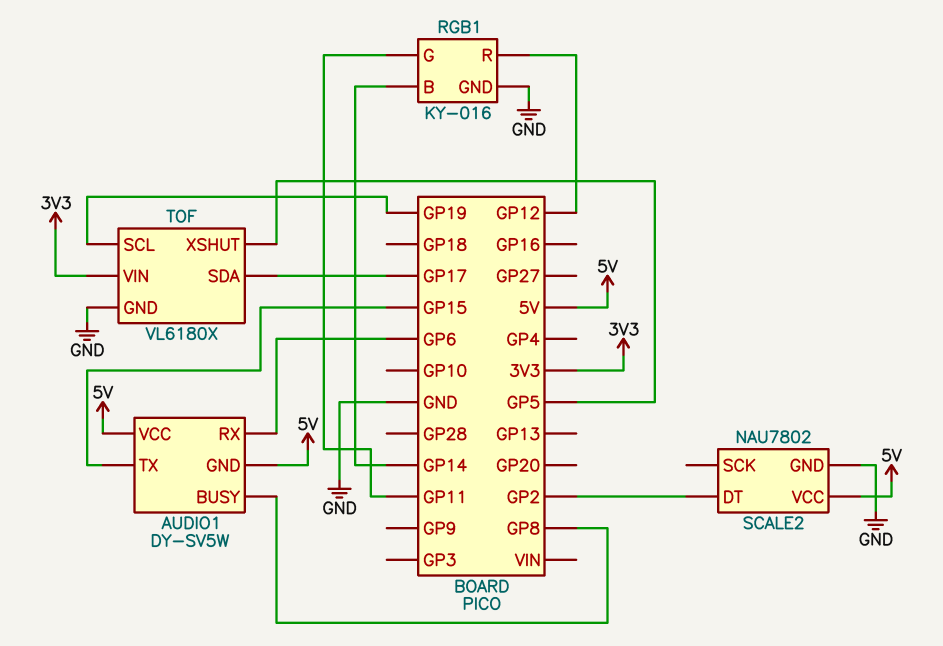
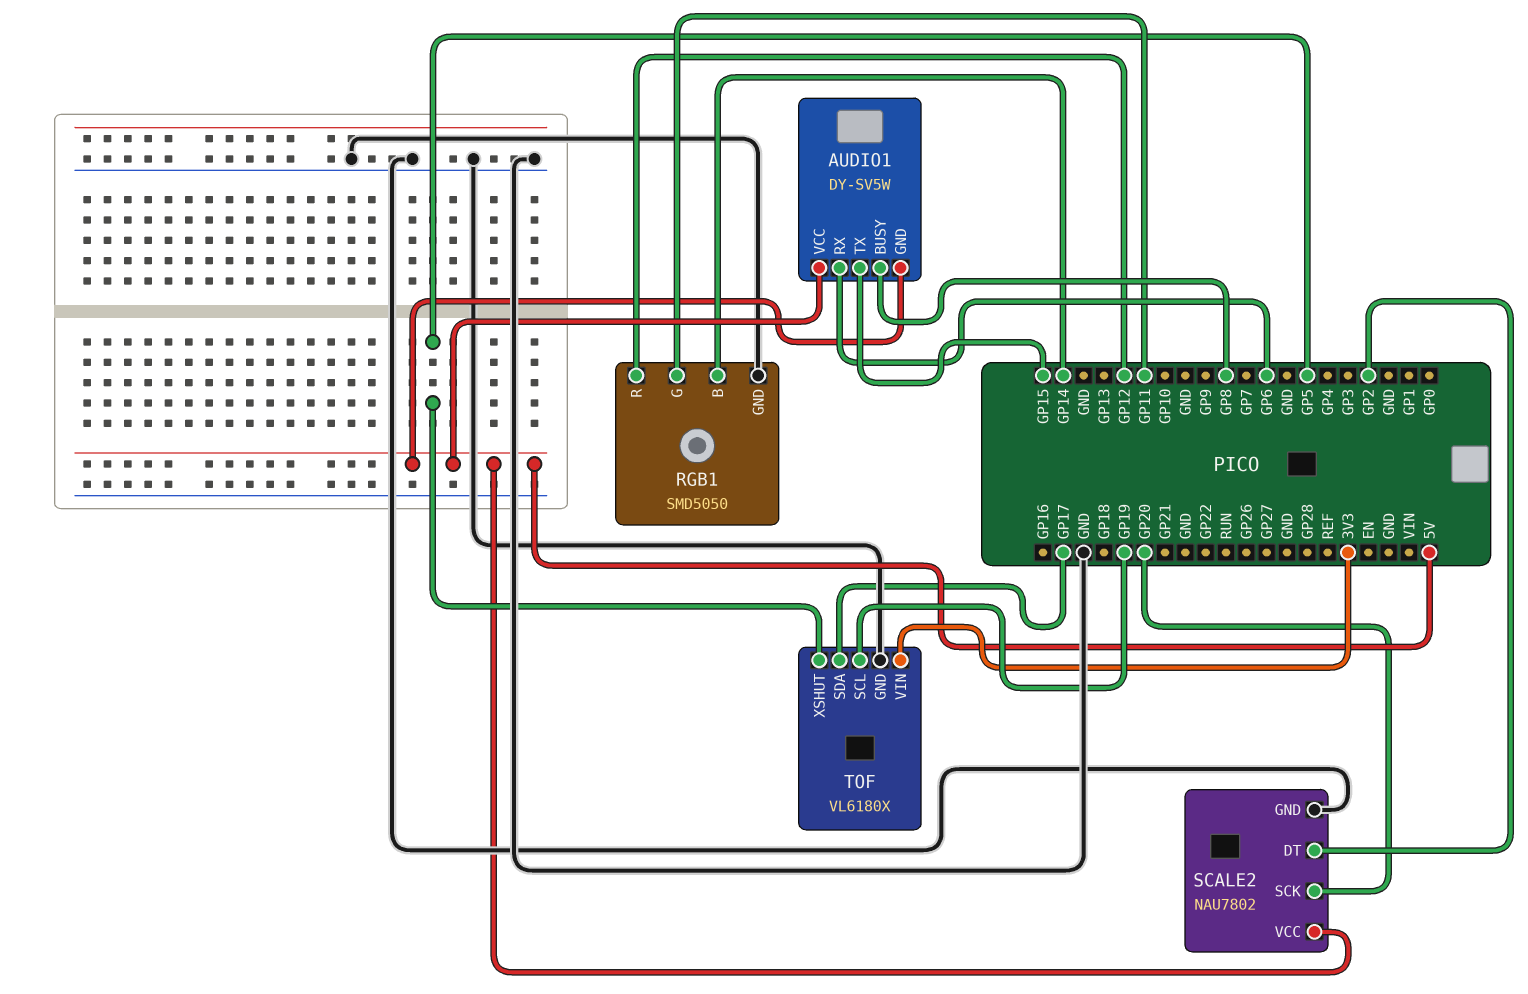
RGB1: KY-016 -> SMD5050
SCALE2 pin SCK: none -> GP20

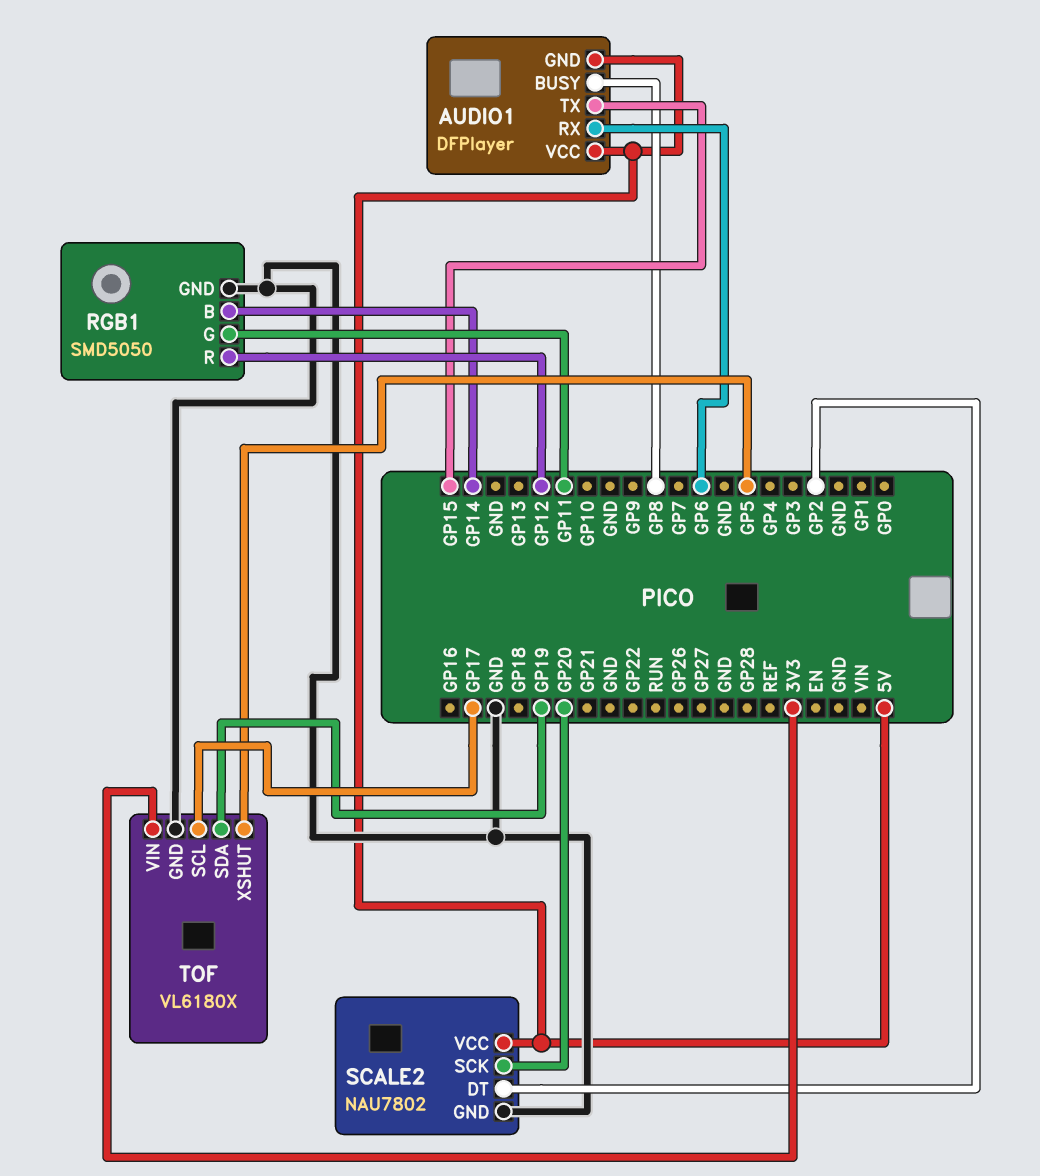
AUDIO1: DY-SV5W -> DFPlayer
TOF pin SCL: GP19 -> GP17
TOF pin SDA: GP17 -> GP19

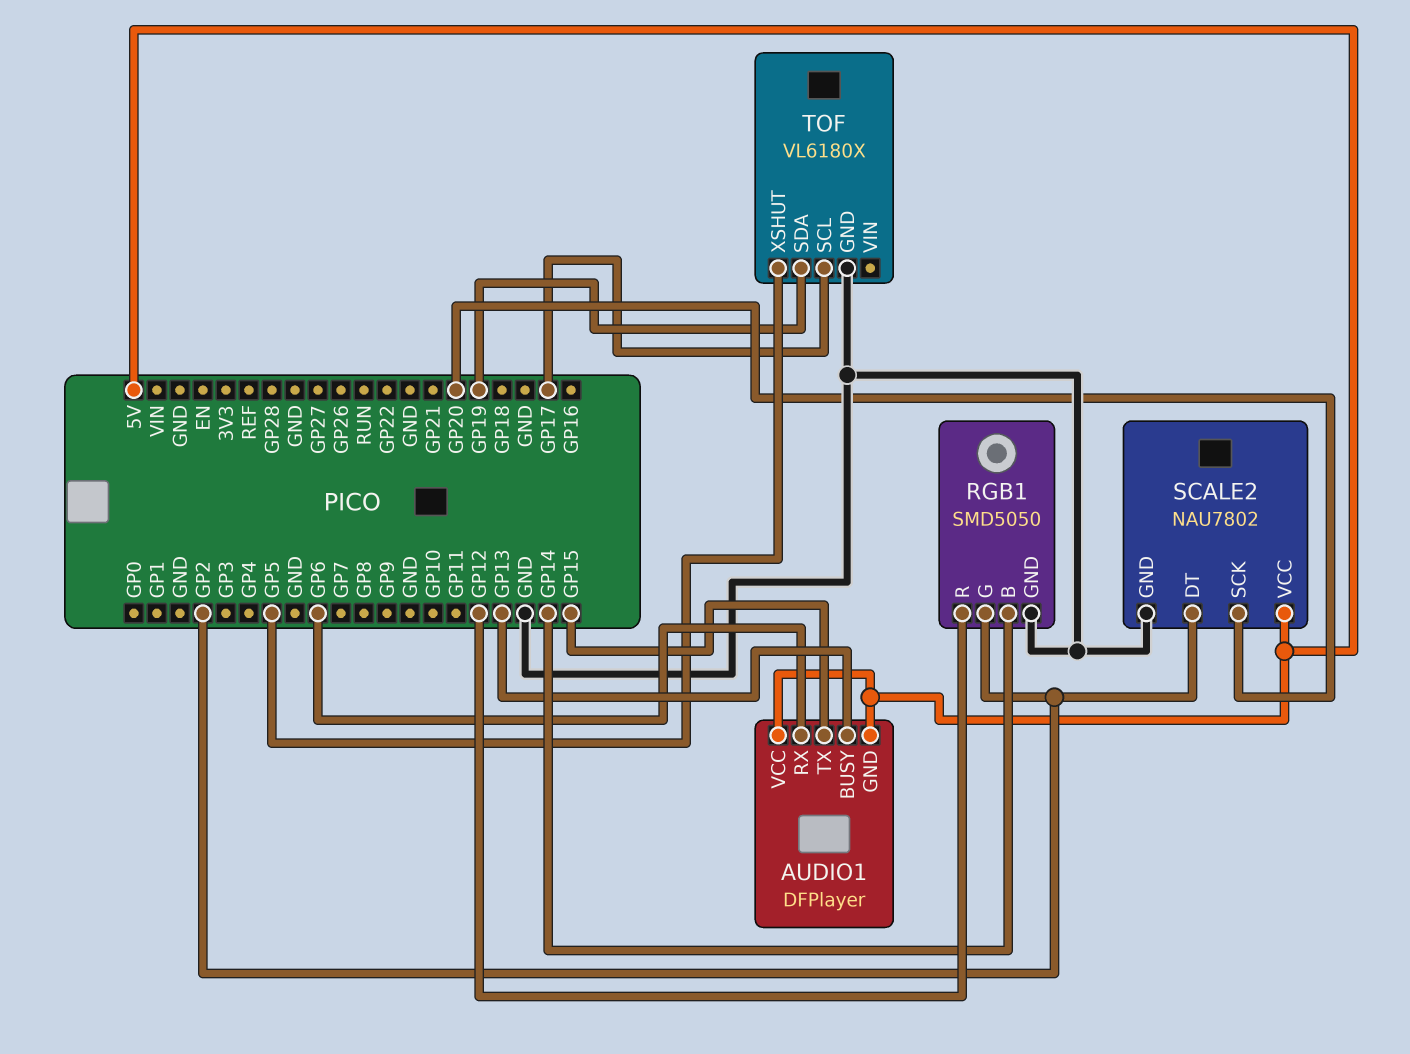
AUDIO1 pin BUSY: GP8 -> GP13
RGB1 pin G: GP11 -> GP2
TOF pin VIN: 3V3 -> none

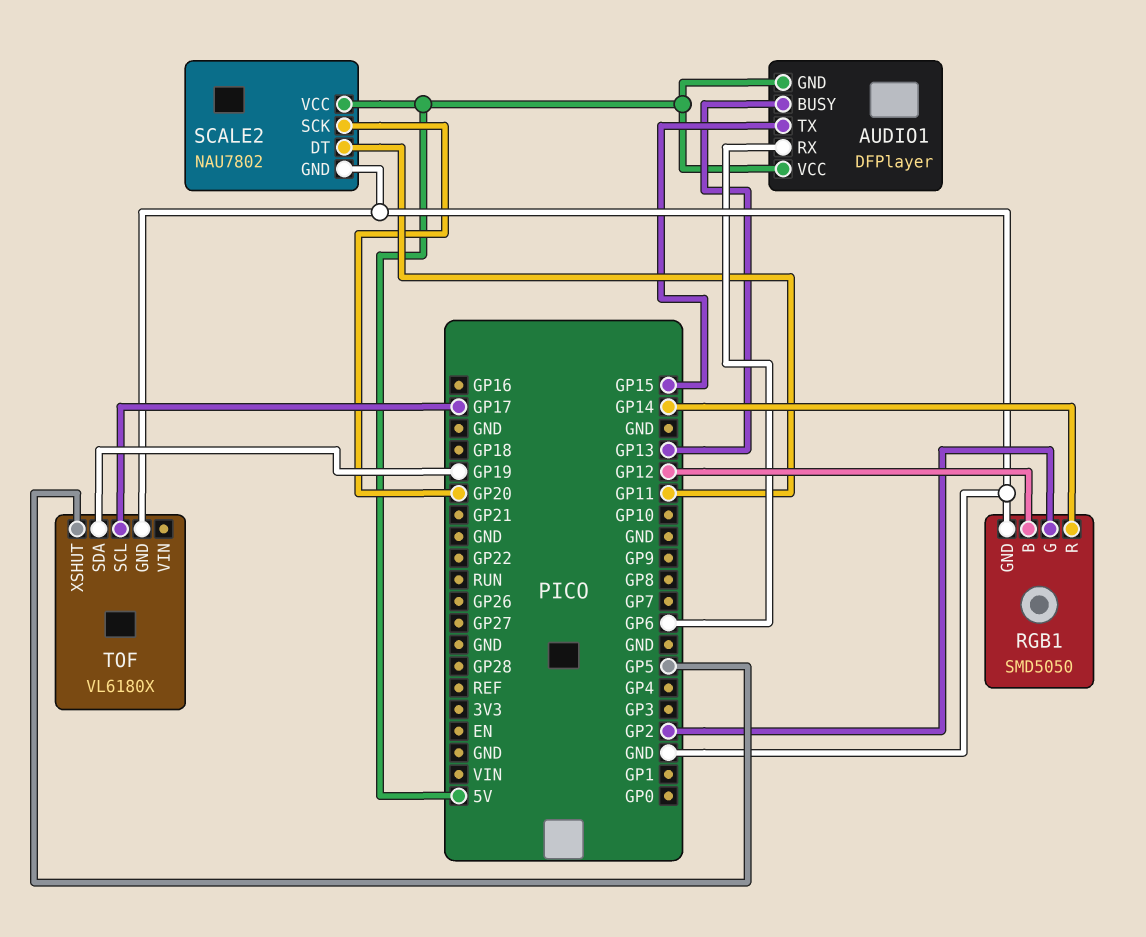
RGB1 pin B: GP14 -> GP12
RGB1 pin R: GP12 -> GP14
SCALE2 pin DT: GP2 -> GP11

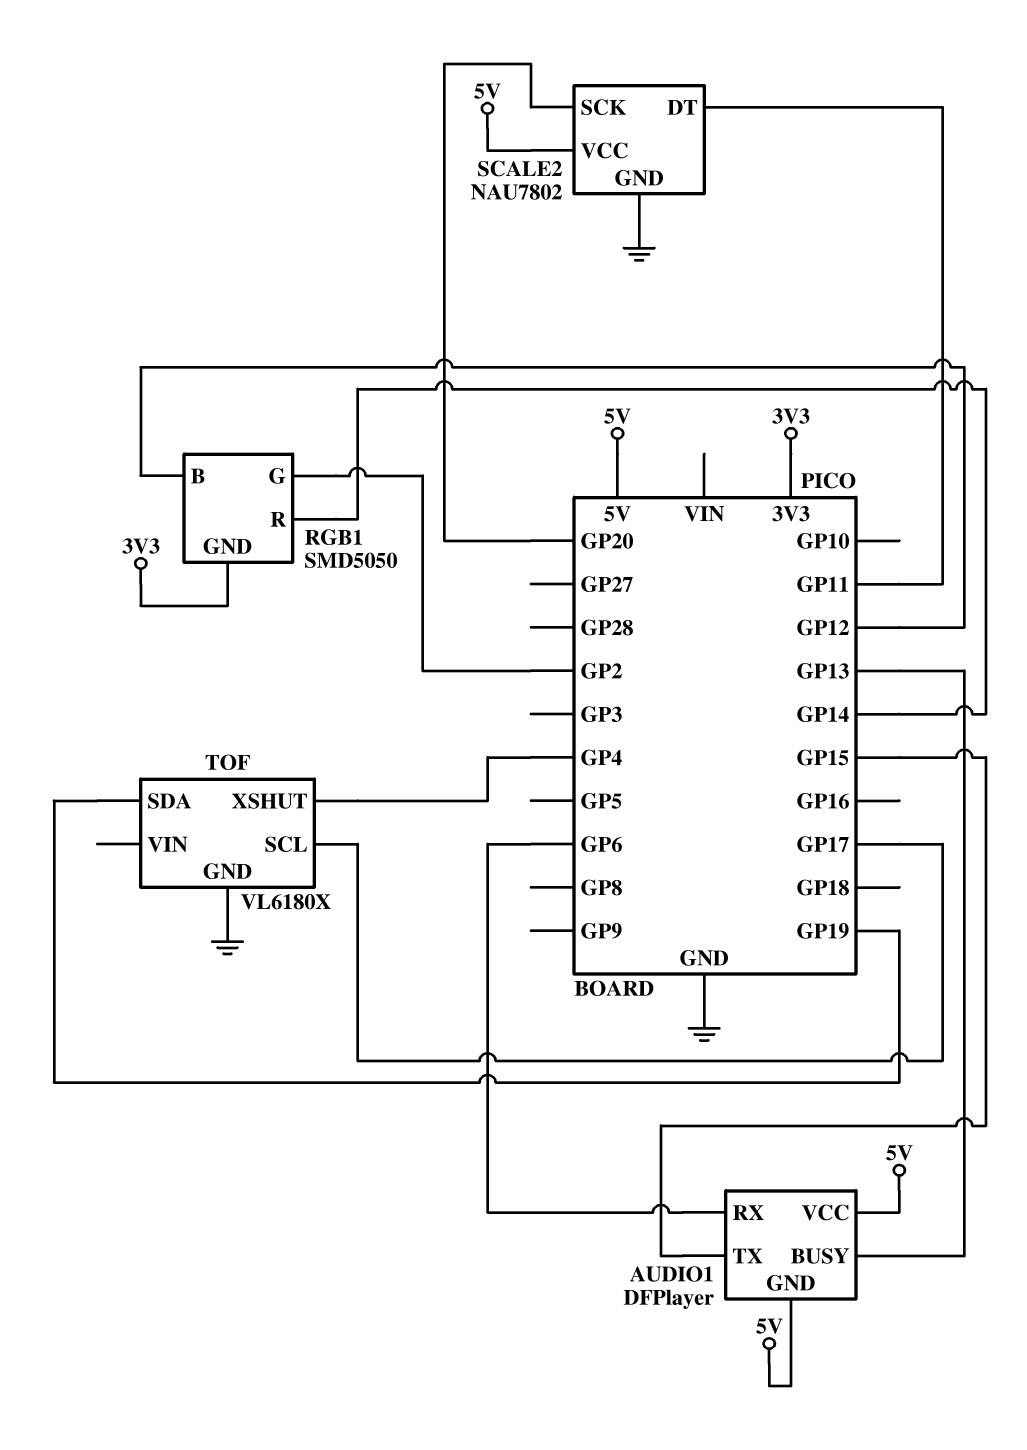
RGB1 pin GND: GND -> 3V3
TOF pin XSHUT: GP5 -> GP4

